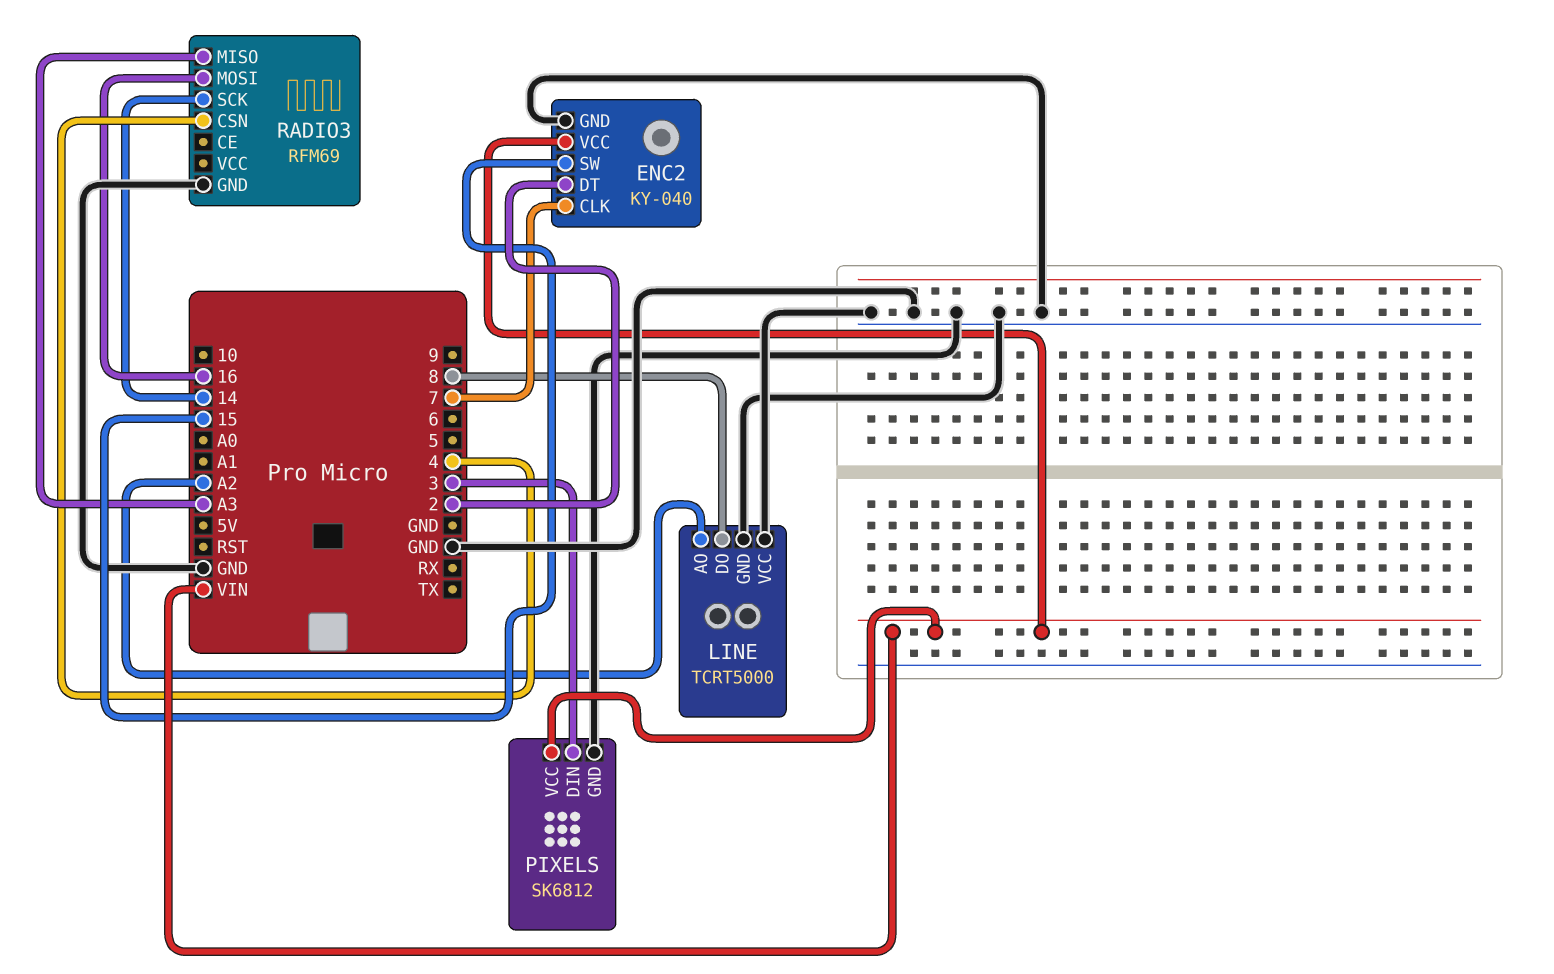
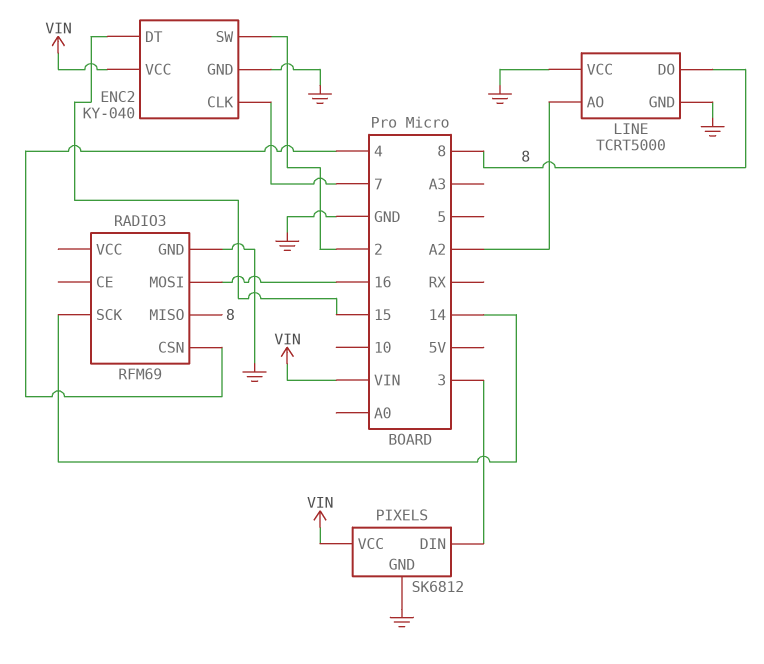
ENC2 pin DT: 2 -> 15
ENC2 pin SW: 15 -> 2
RADIO3 pin MISO: A3 -> 8

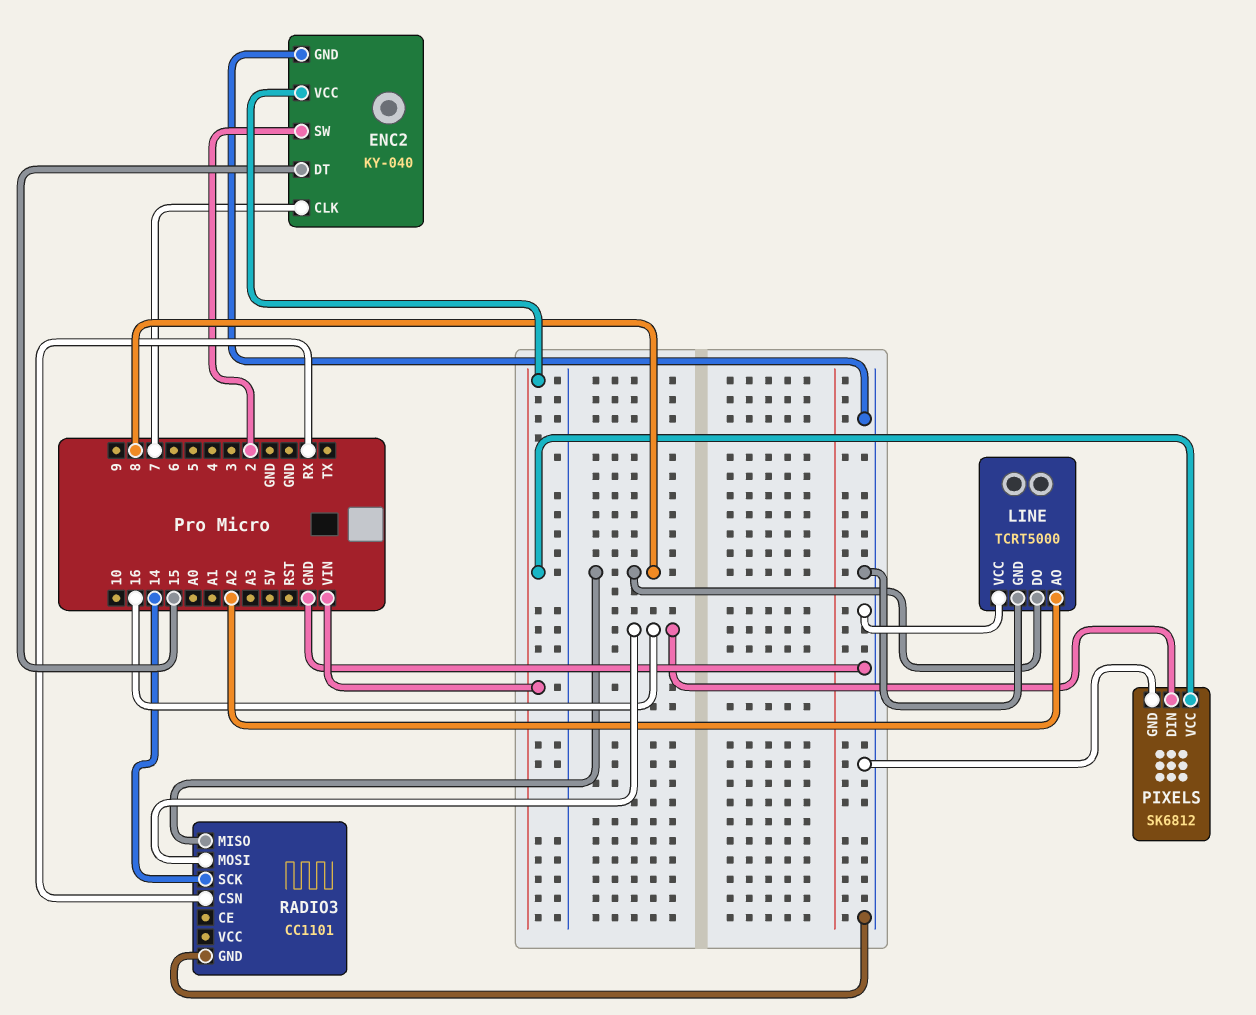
PIXELS pin DIN: 3 -> 16
RADIO3: RFM69 -> CC1101
RADIO3 pin CSN: 4 -> RX

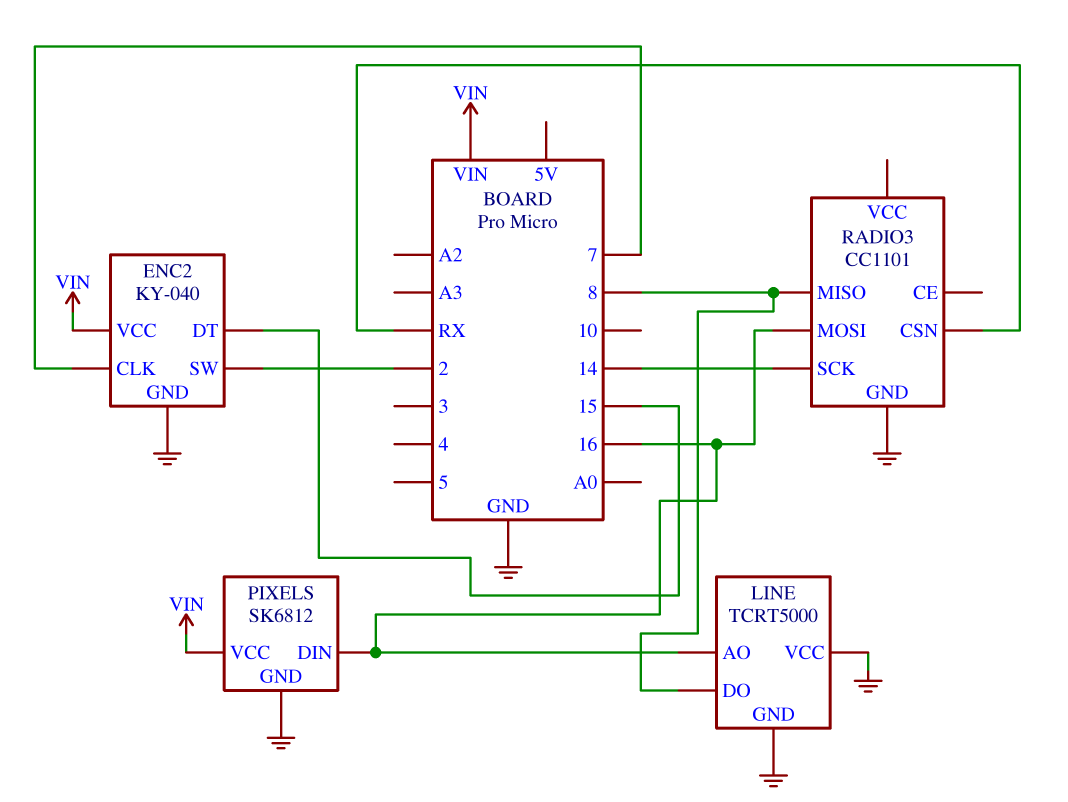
LINE pin AO: A2 -> 16

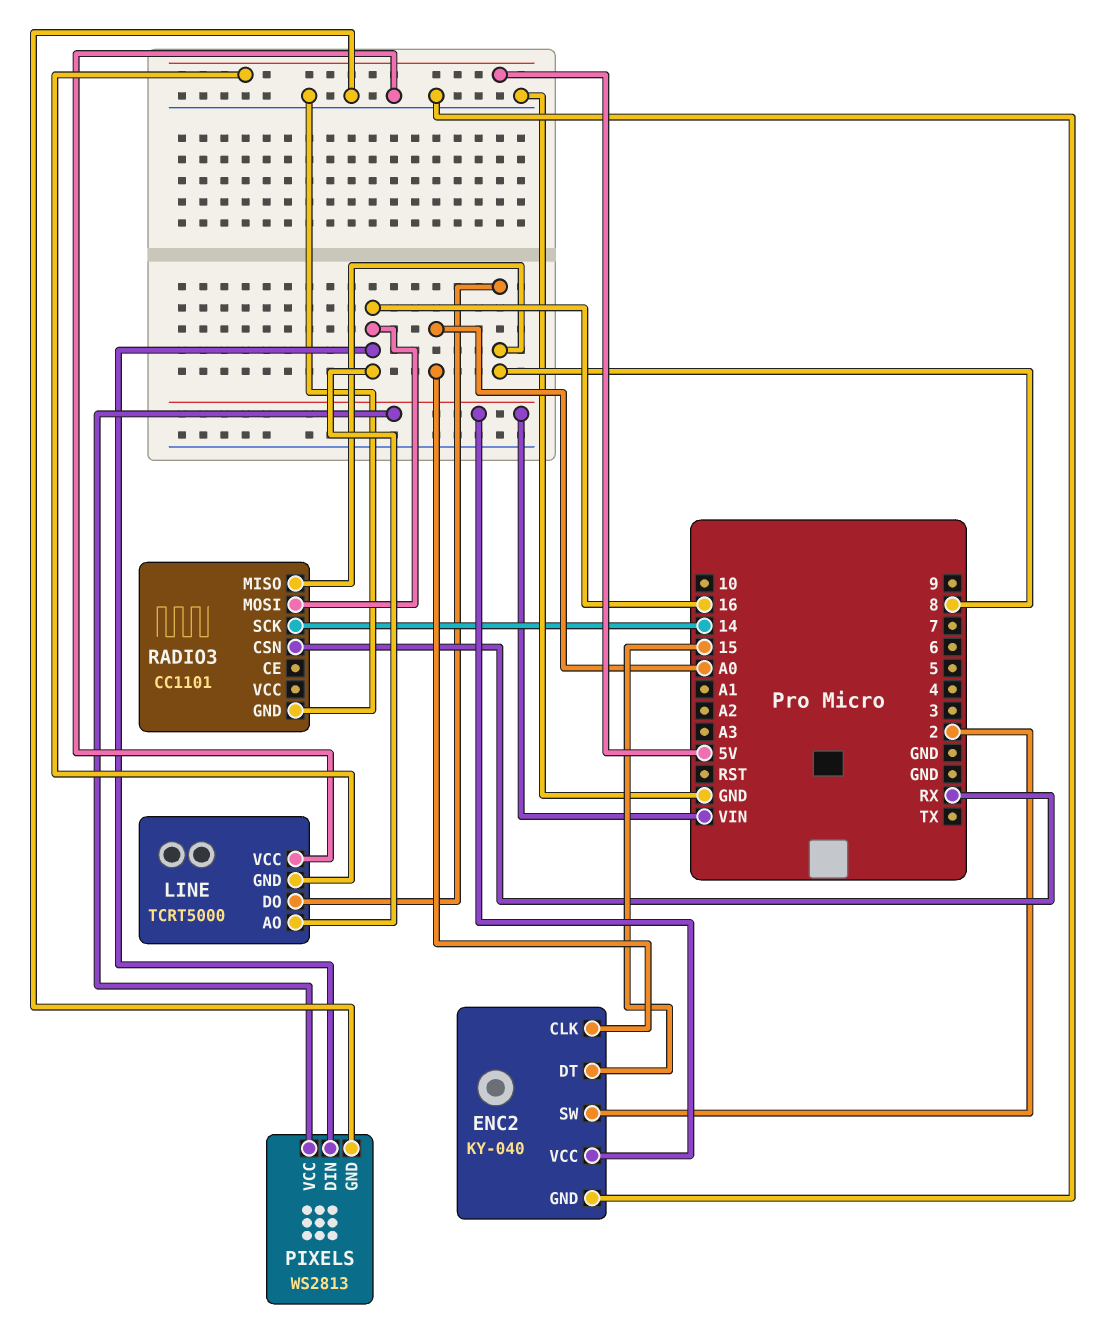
ENC2 pin CLK: 7 -> A0
LINE pin GND: GND -> 5V
PIXELS: SK6812 -> WS2813

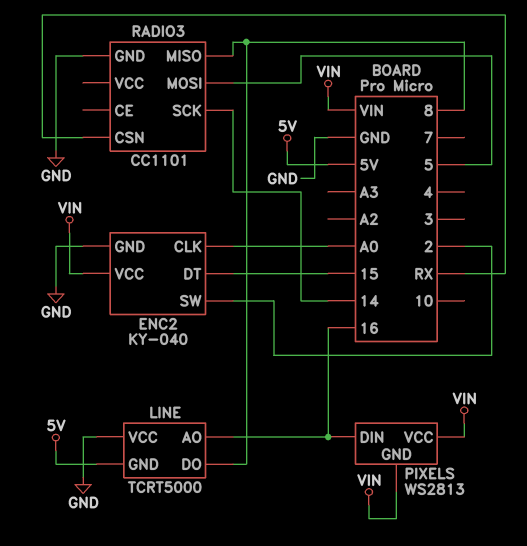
PIXELS pin GND: GND -> VIN
RADIO3 pin MOSI: 16 -> 5

